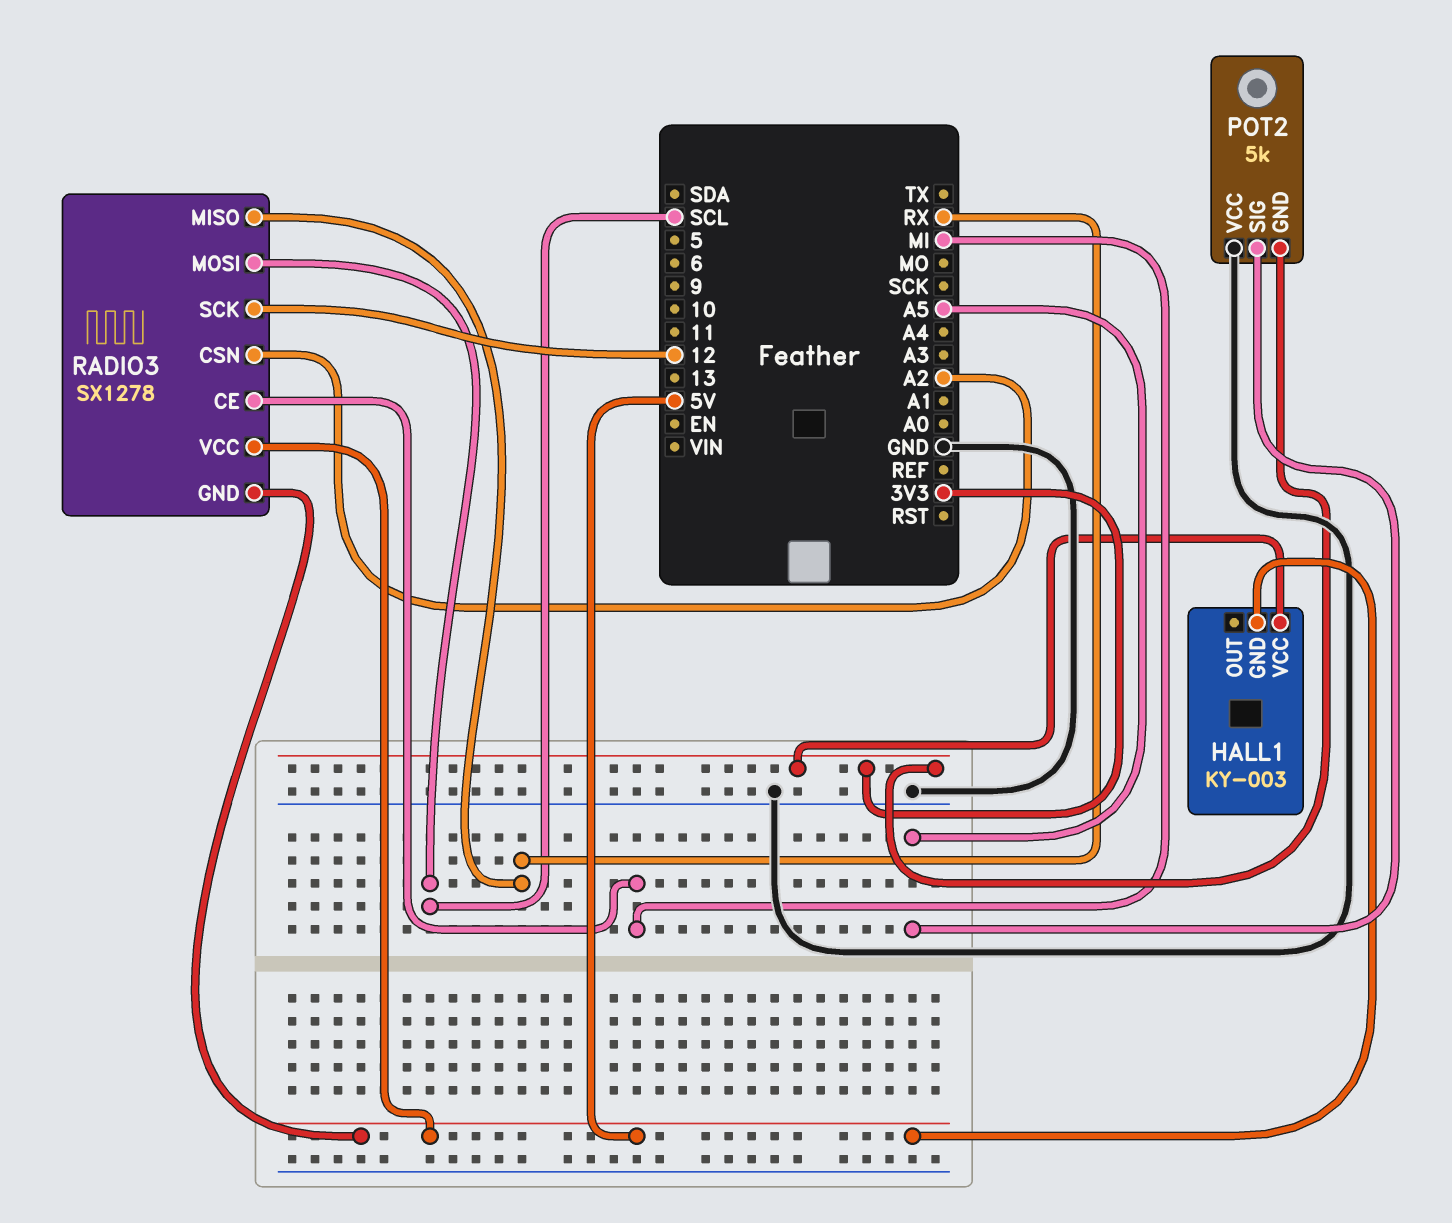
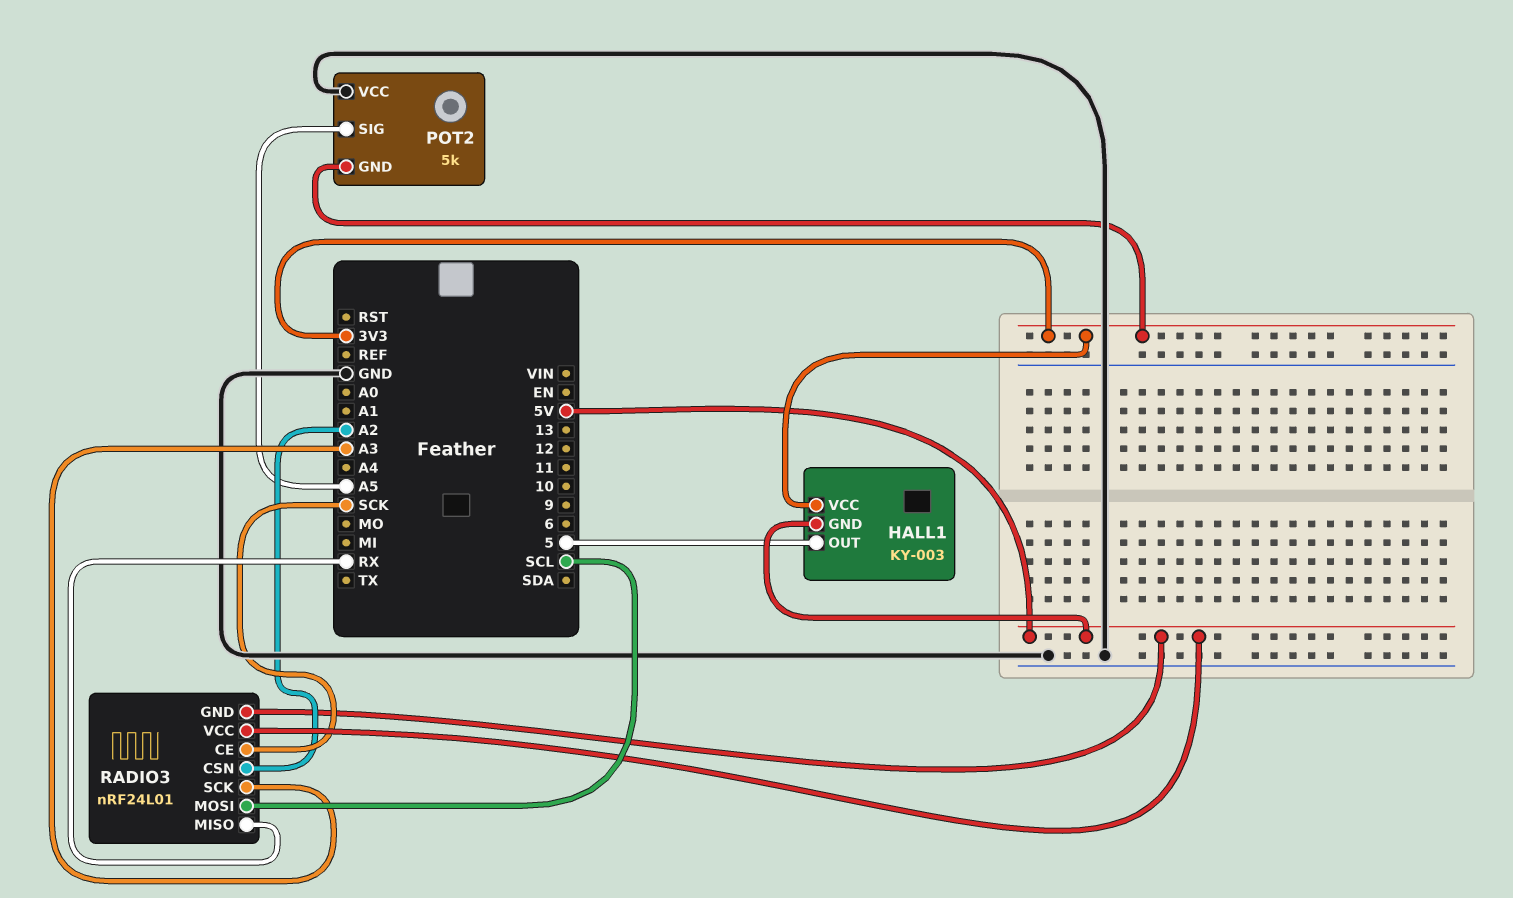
HALL1 pin OUT: none -> 5
RADIO3: SX1278 -> nRF24L01
RADIO3 pin CE: MI -> SCK
RADIO3 pin SCK: 12 -> A3

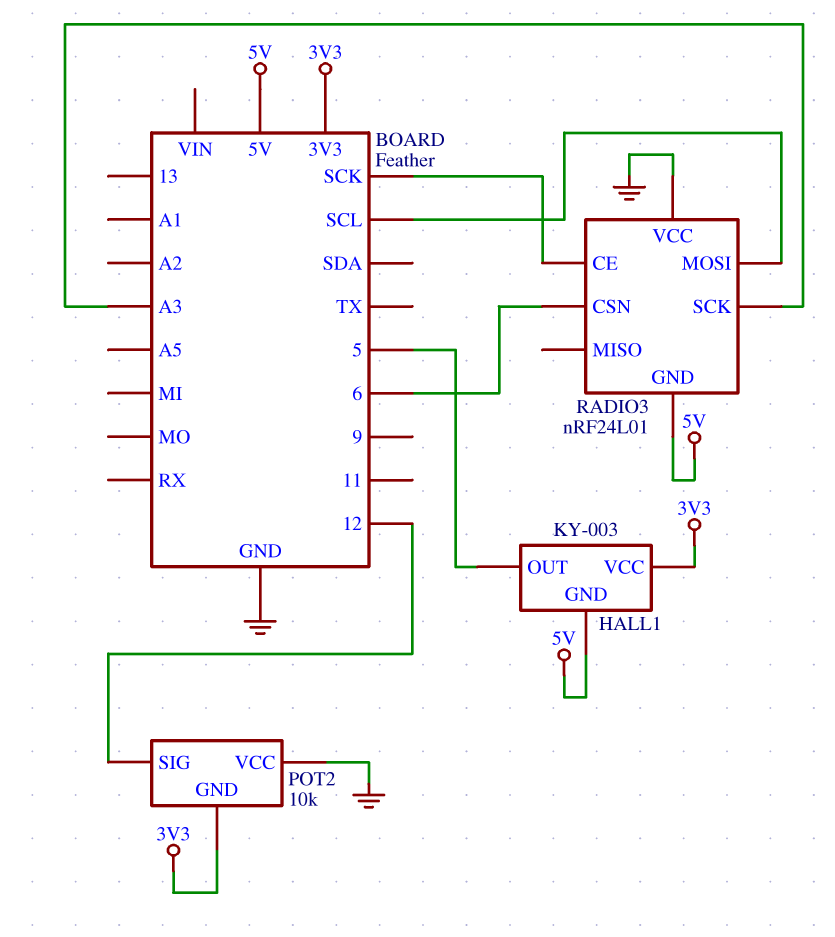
POT2: 5k -> 10k
POT2 pin SIG: A5 -> 12
RADIO3 pin CSN: A2 -> 6
RADIO3 pin MISO: RX -> none
RADIO3 pin VCC: 5V -> GND

